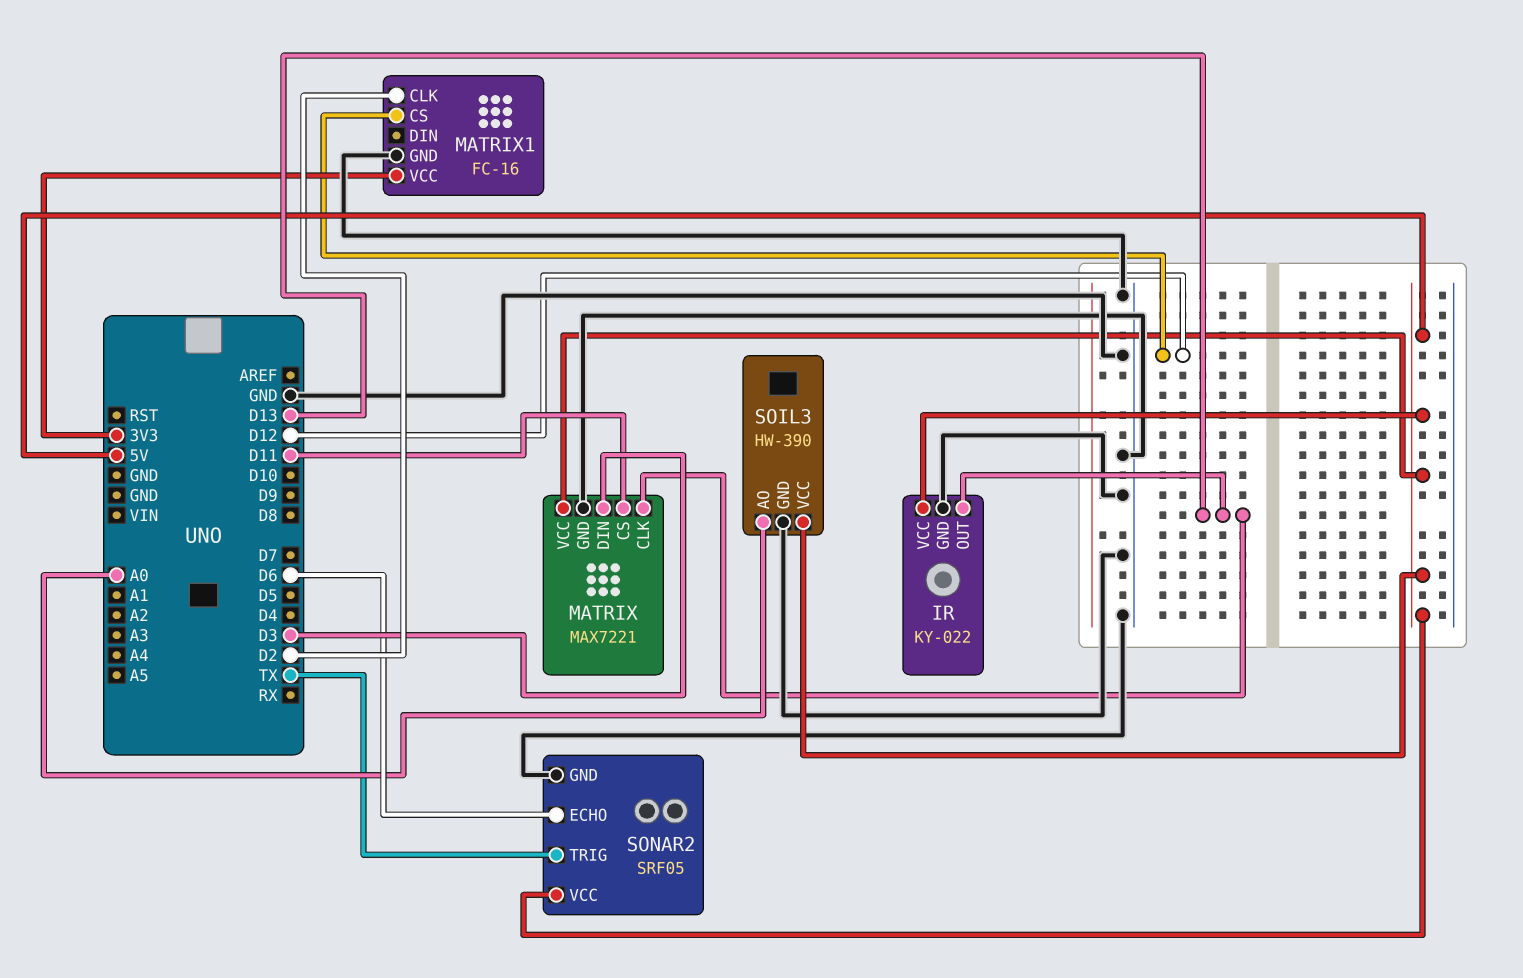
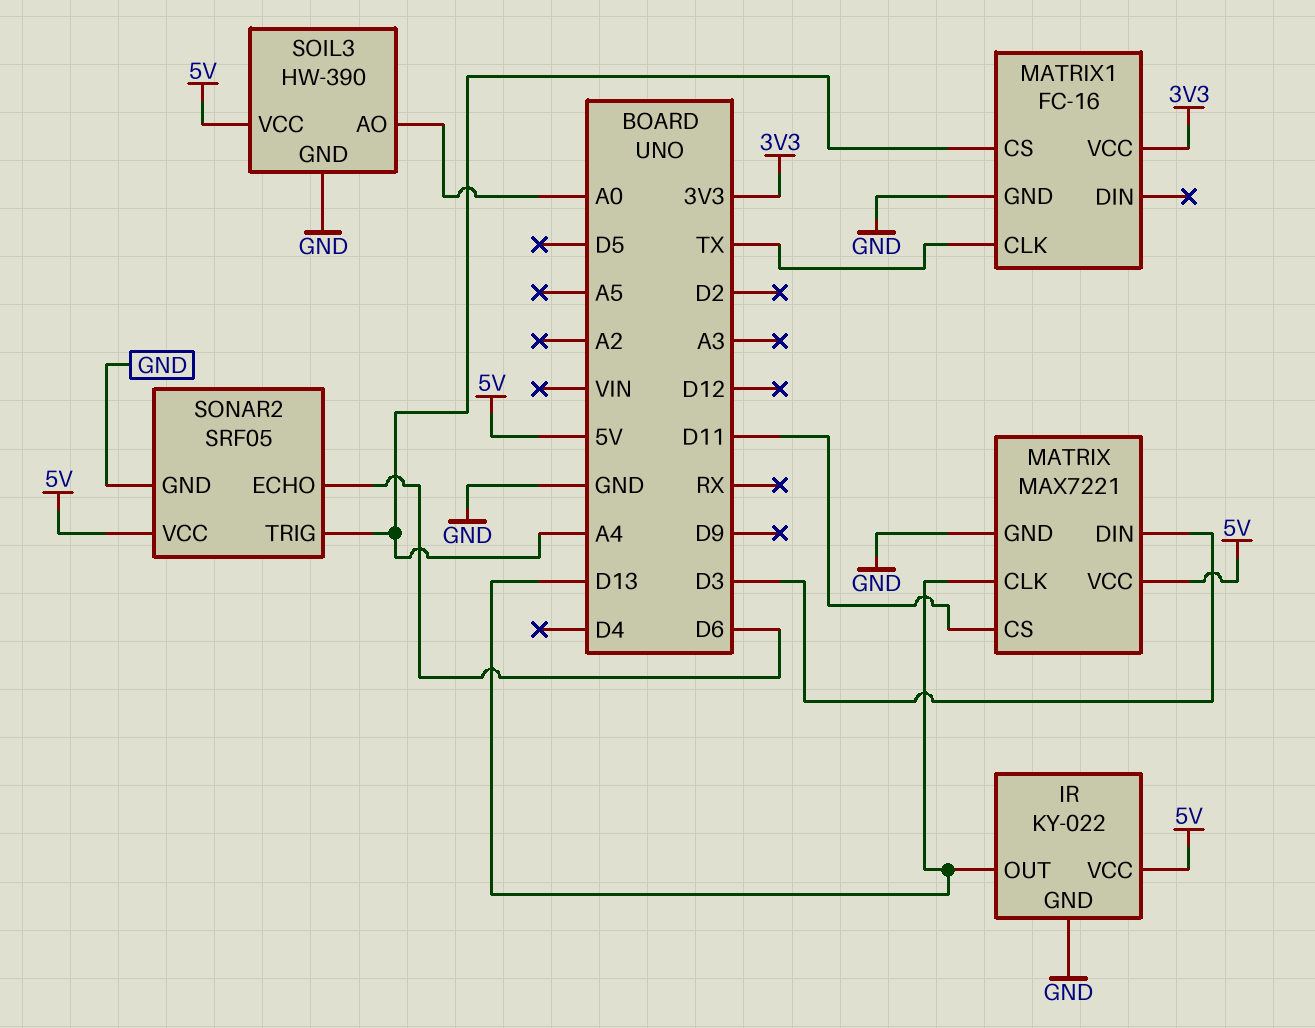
MATRIX1 pin CLK: D2 -> TX
MATRIX1 pin CS: D12 -> A4
SONAR2 pin TRIG: TX -> A4

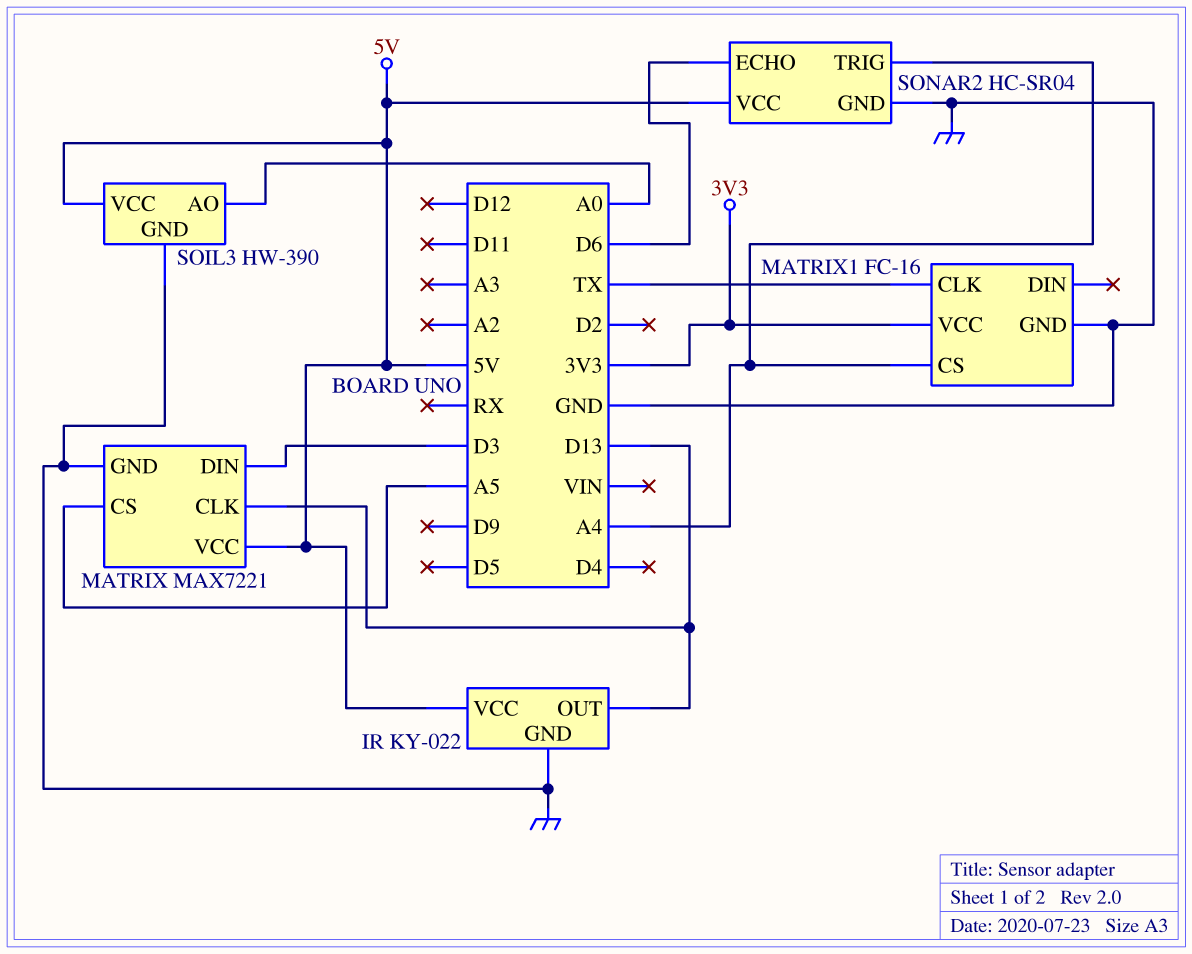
MATRIX pin CS: D11 -> A5
SONAR2: SRF05 -> HC-SR04

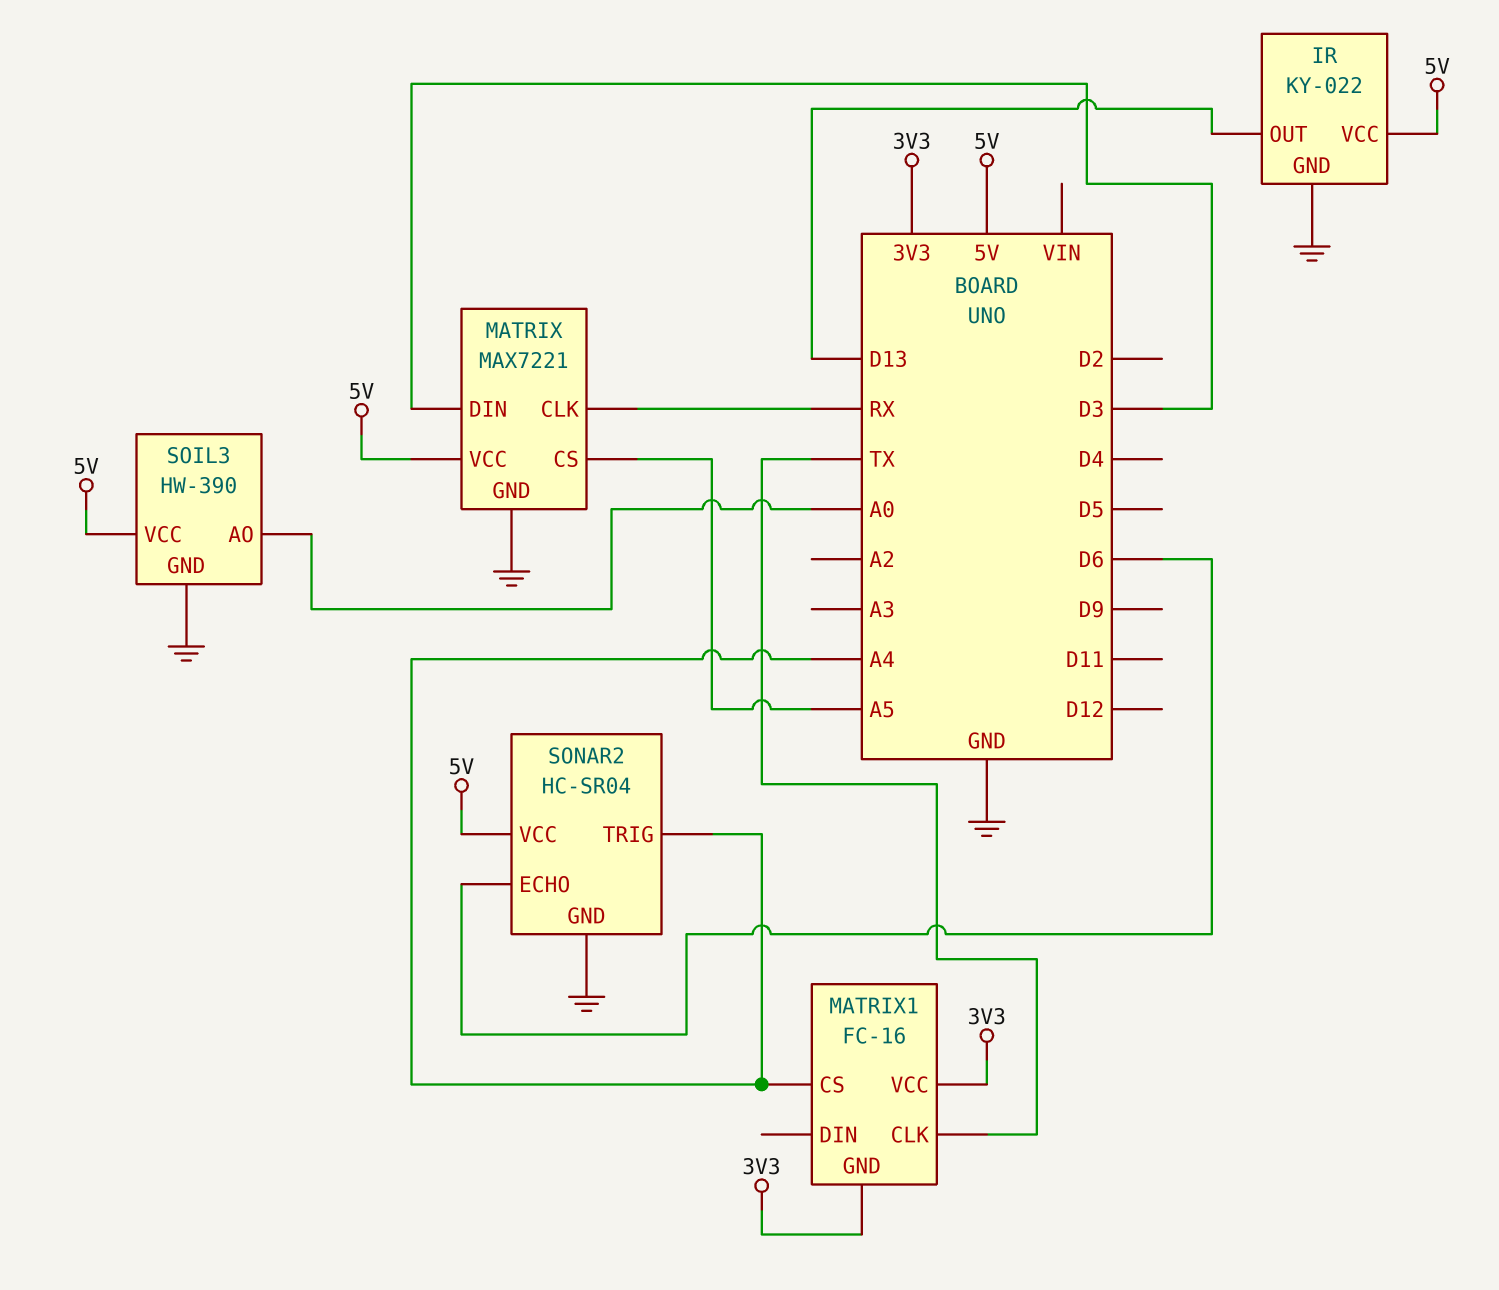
MATRIX pin CLK: D13 -> RX
MATRIX1 pin GND: GND -> 3V3

